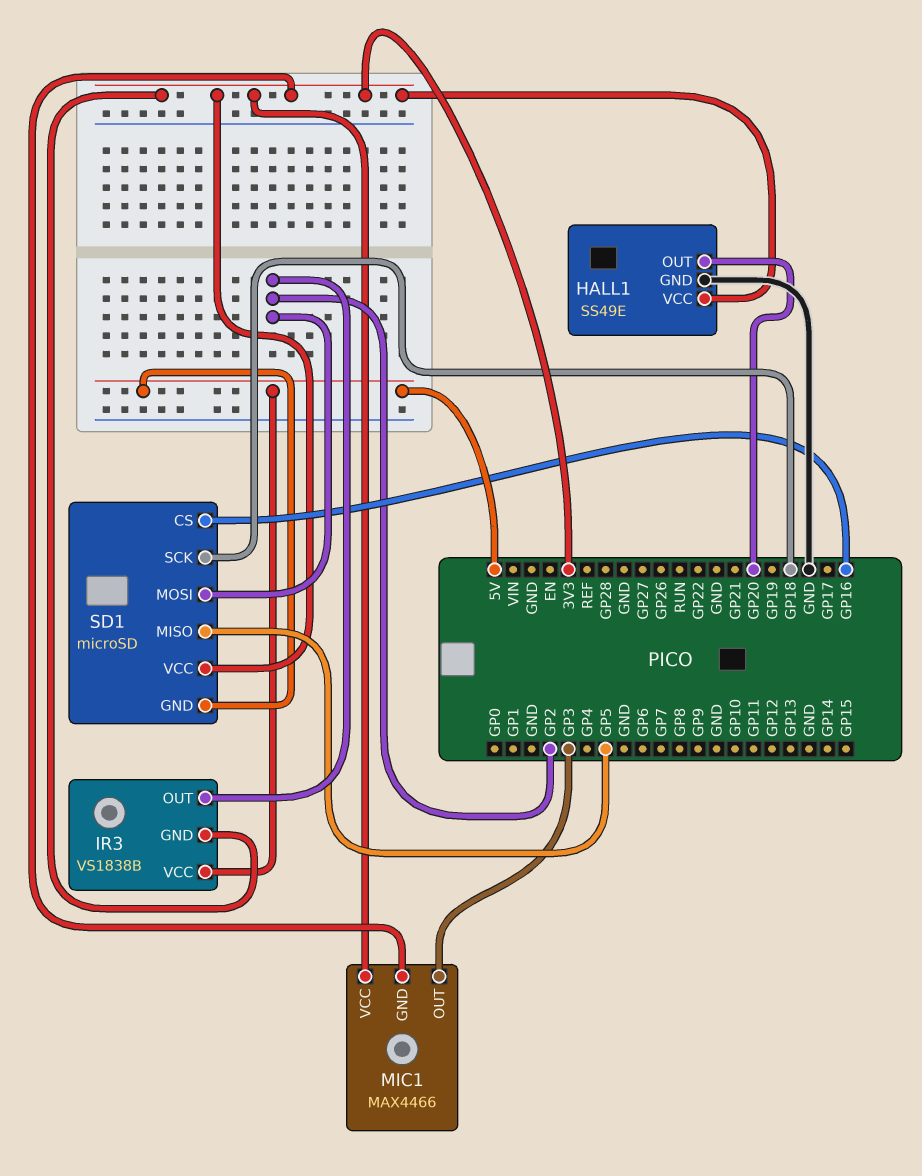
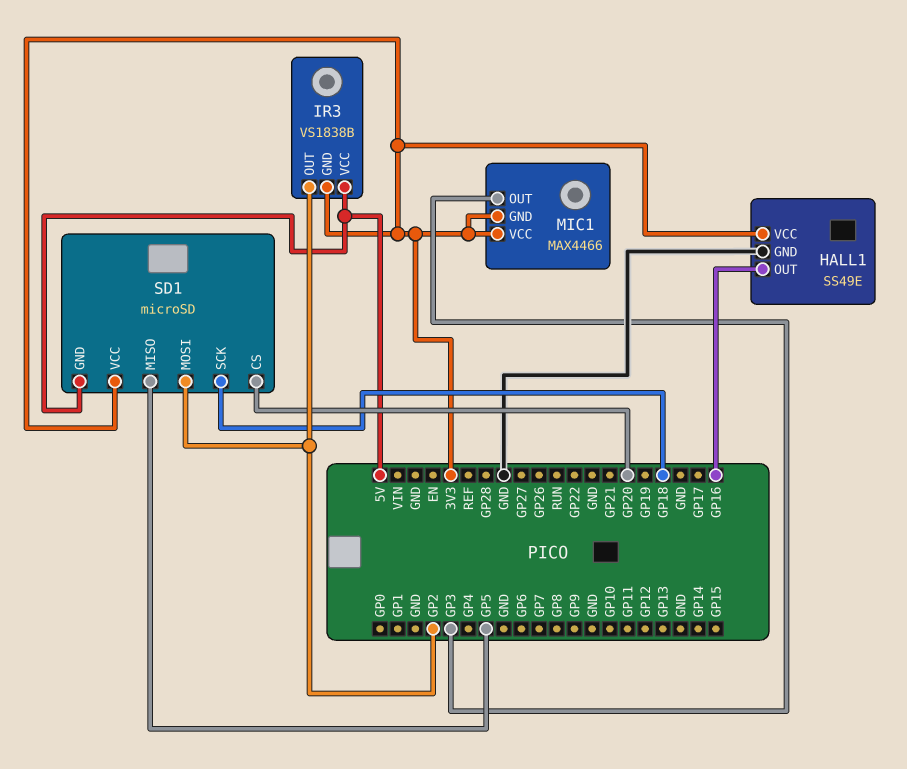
HALL1 pin OUT: GP20 -> GP16
SD1 pin CS: GP16 -> GP20

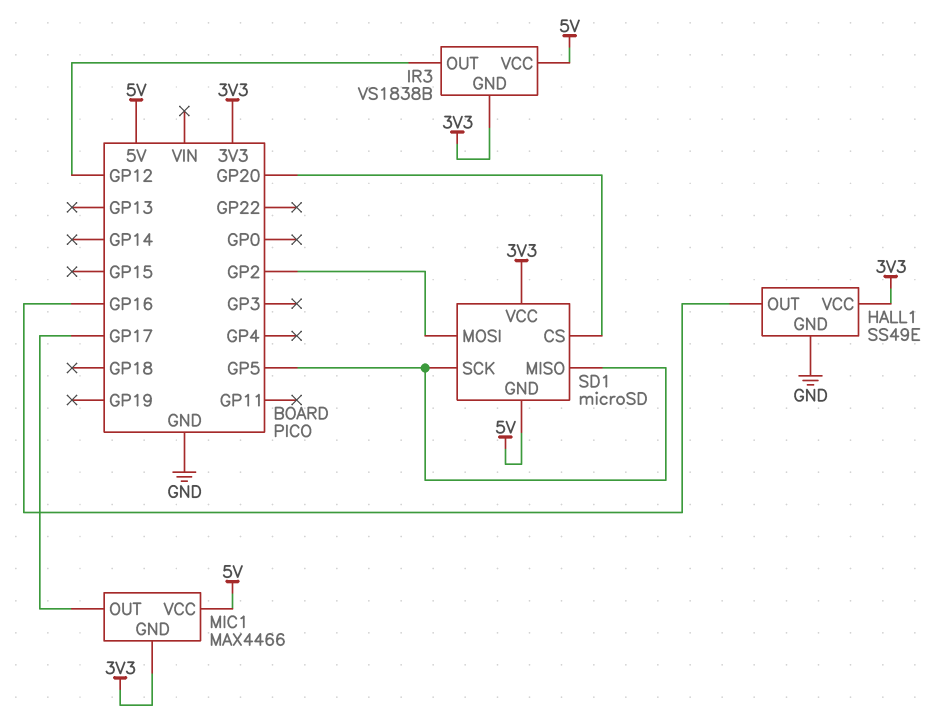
IR3 pin OUT: GP2 -> GP12
MIC1 pin OUT: GP3 -> GP17
MIC1 pin VCC: 3V3 -> 5V
SD1 pin SCK: GP18 -> GP5

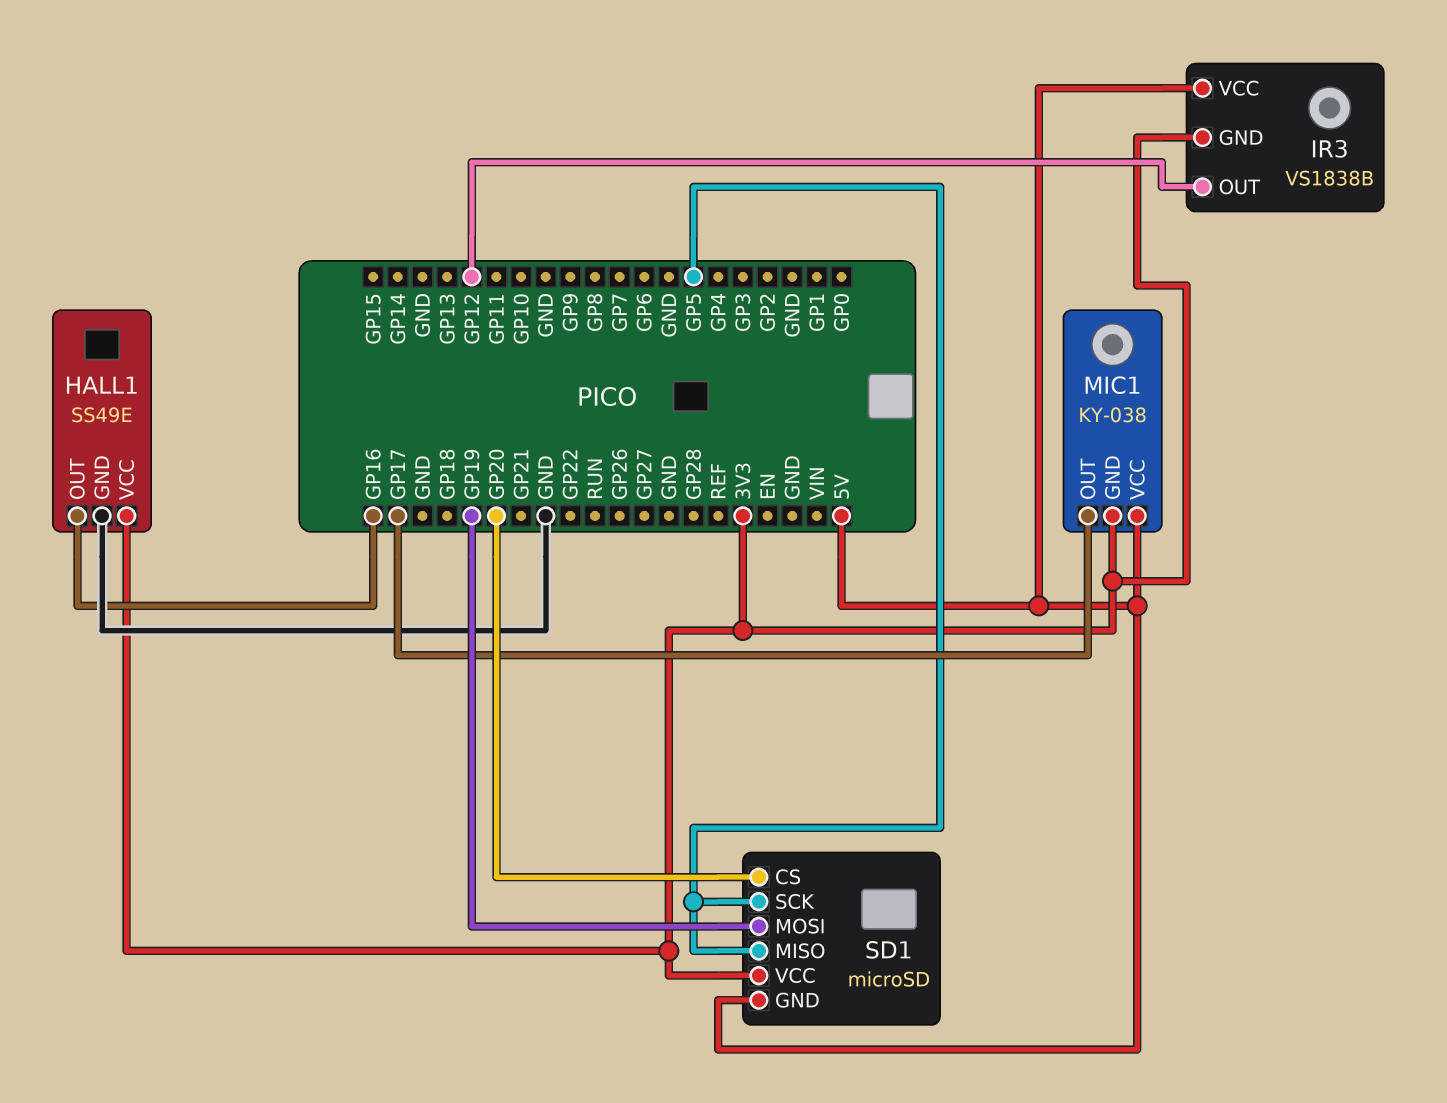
MIC1: MAX4466 -> KY-038
SD1 pin MOSI: GP2 -> GP19

